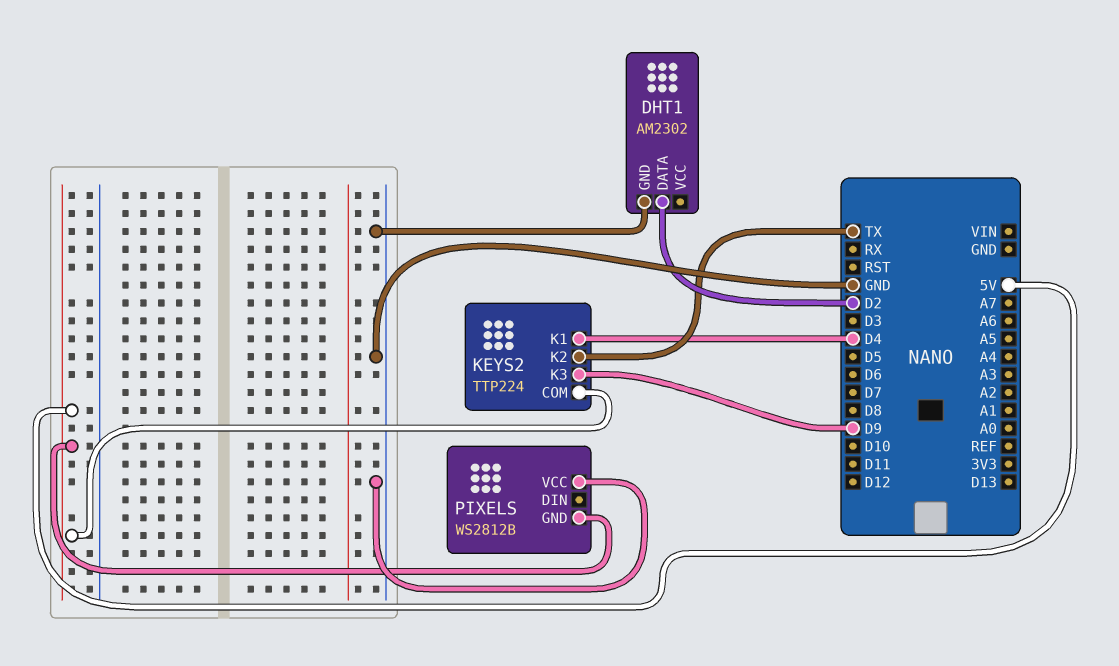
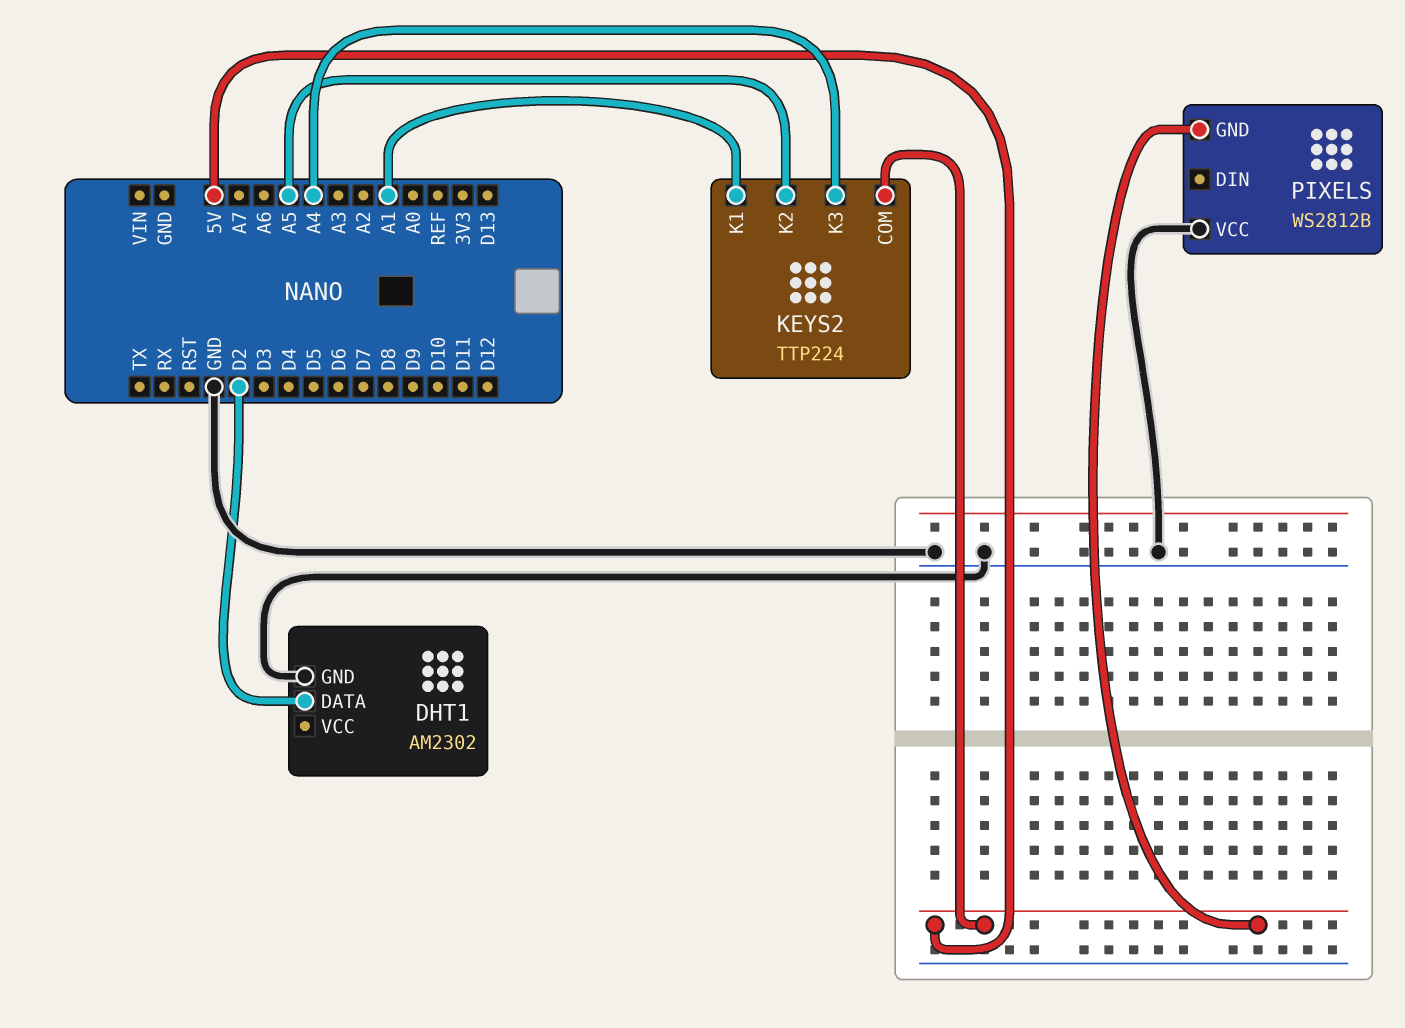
KEYS2 pin K1: D4 -> A1
KEYS2 pin K2: TX -> A5
KEYS2 pin K3: D9 -> A4

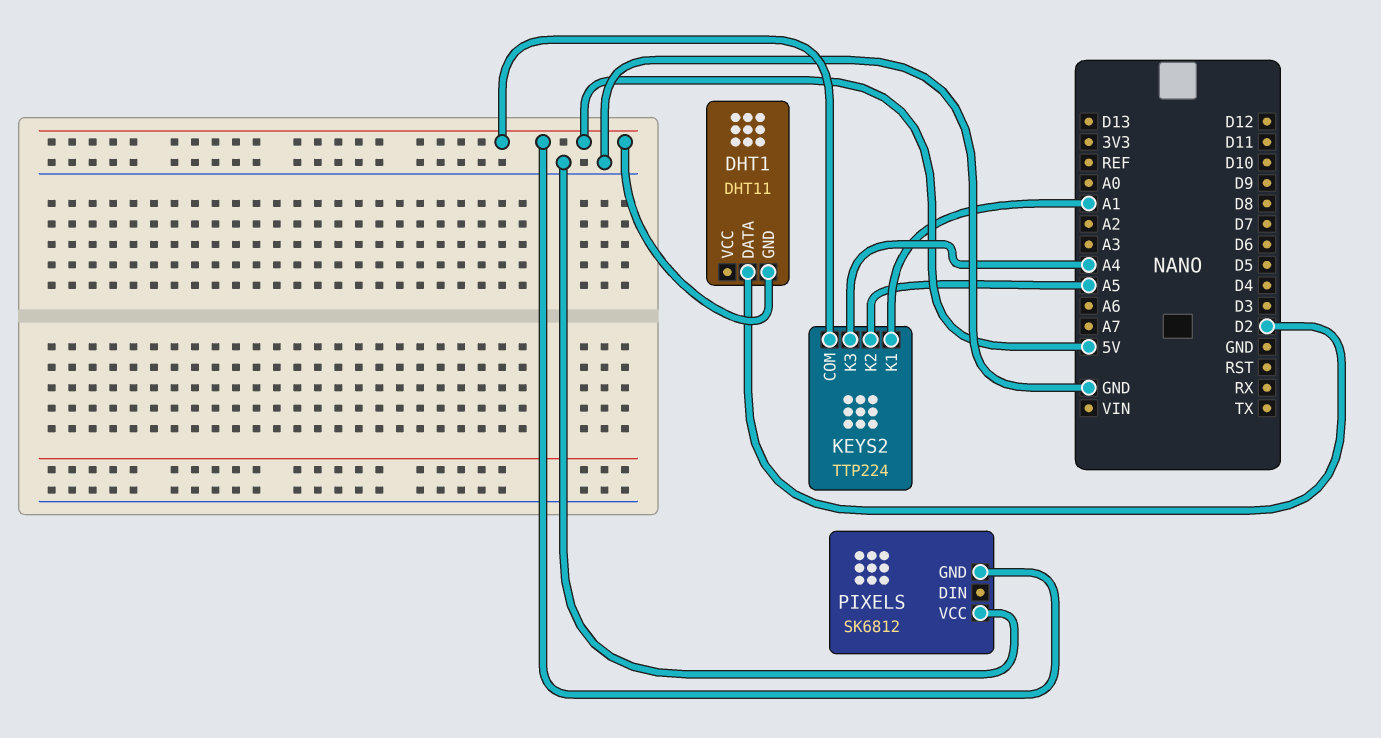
DHT1: AM2302 -> DHT11
DHT1 pin GND: GND -> 5V
PIXELS: WS2812B -> SK6812

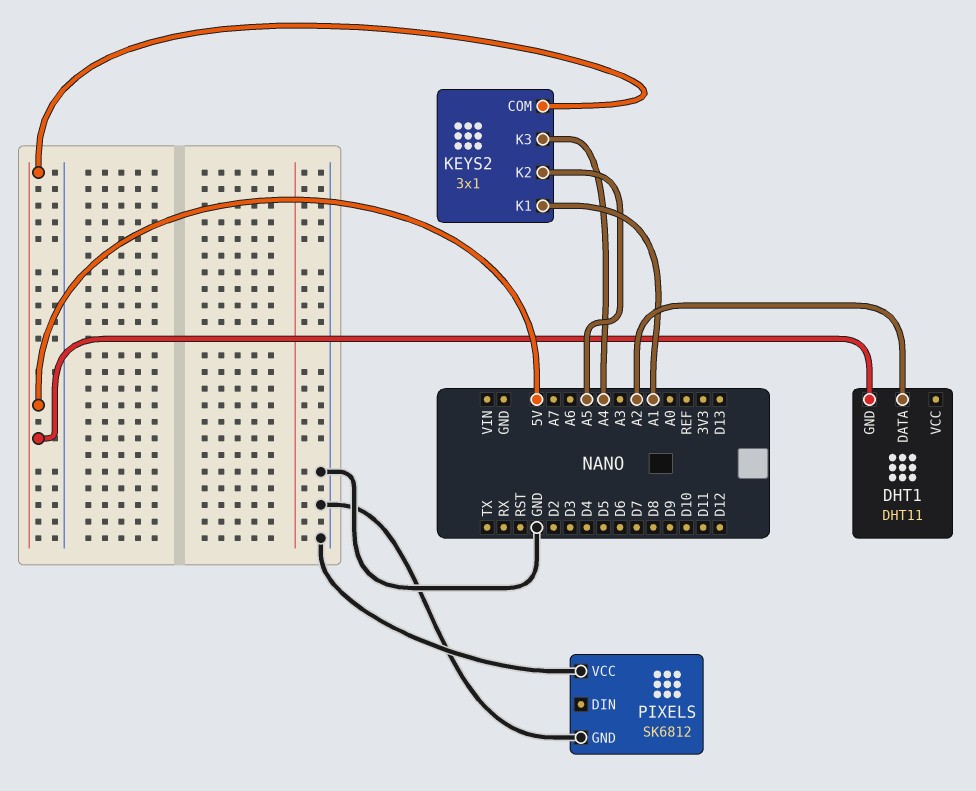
DHT1 pin DATA: D2 -> A2
KEYS2: TTP224 -> 3x1
PIXELS pin GND: 5V -> GND

